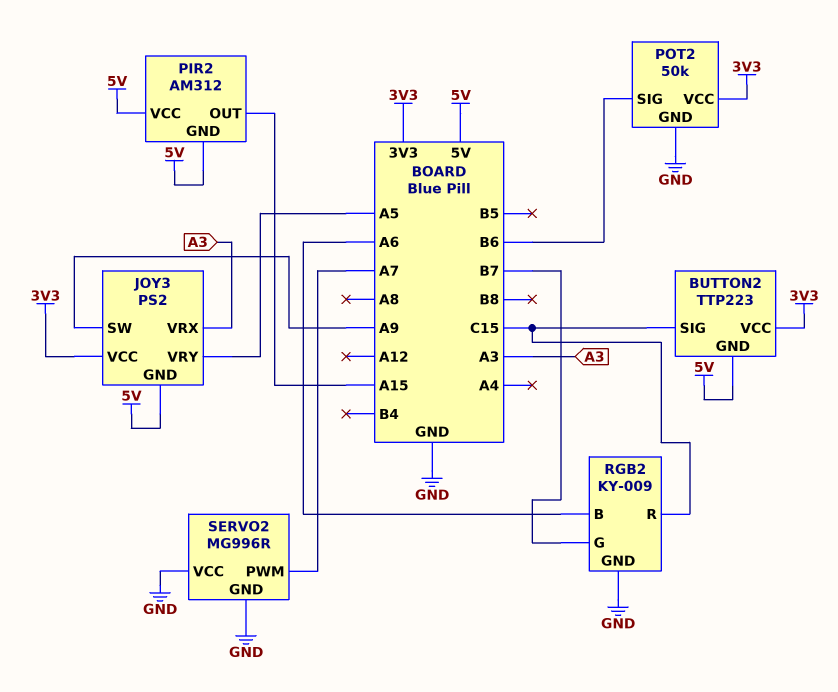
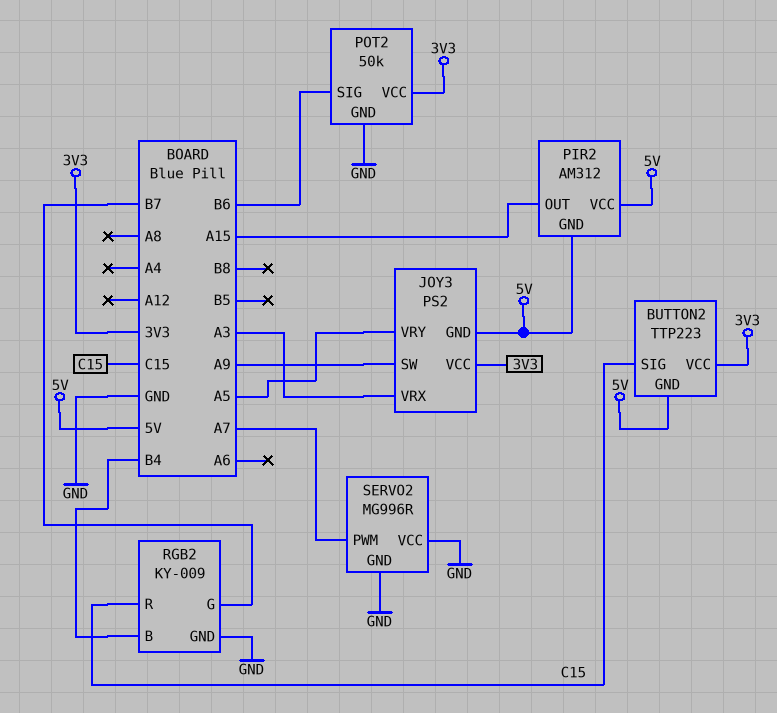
RGB2 pin B: A6 -> B4

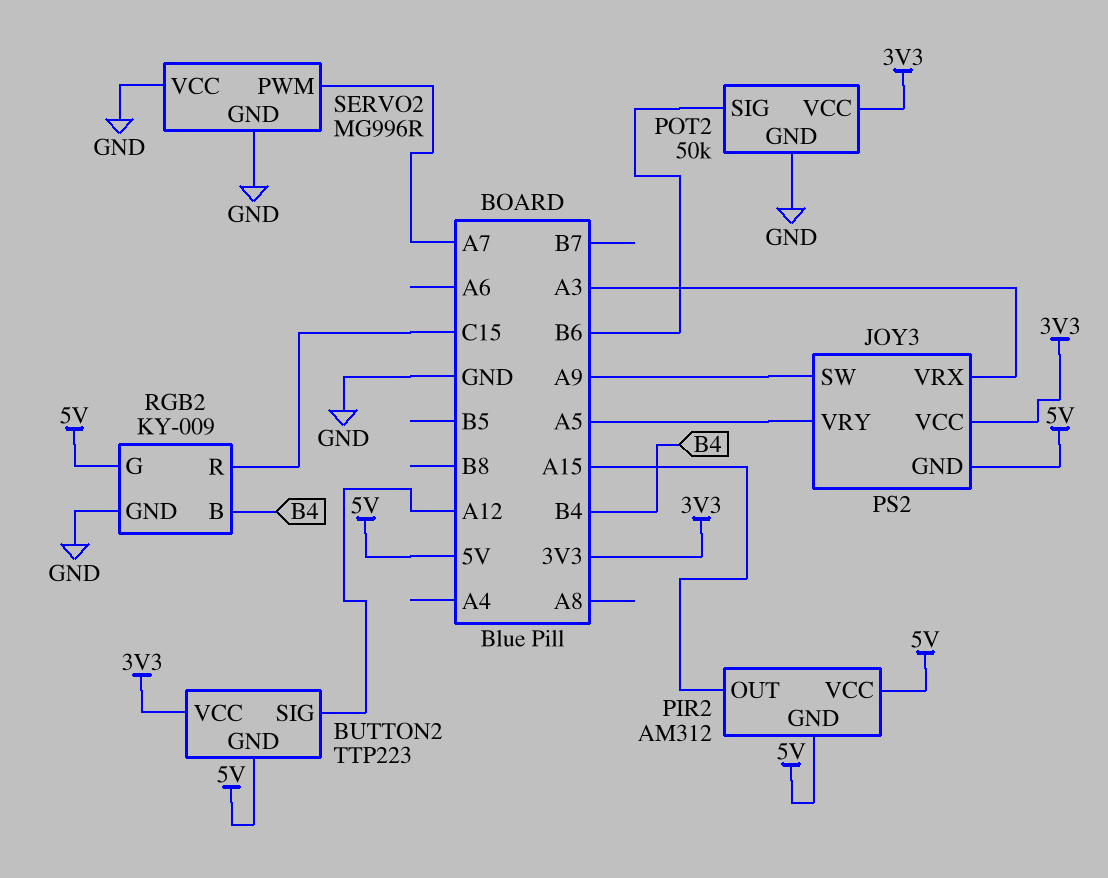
BUTTON2 pin SIG: C15 -> A12
RGB2 pin G: B7 -> 5V

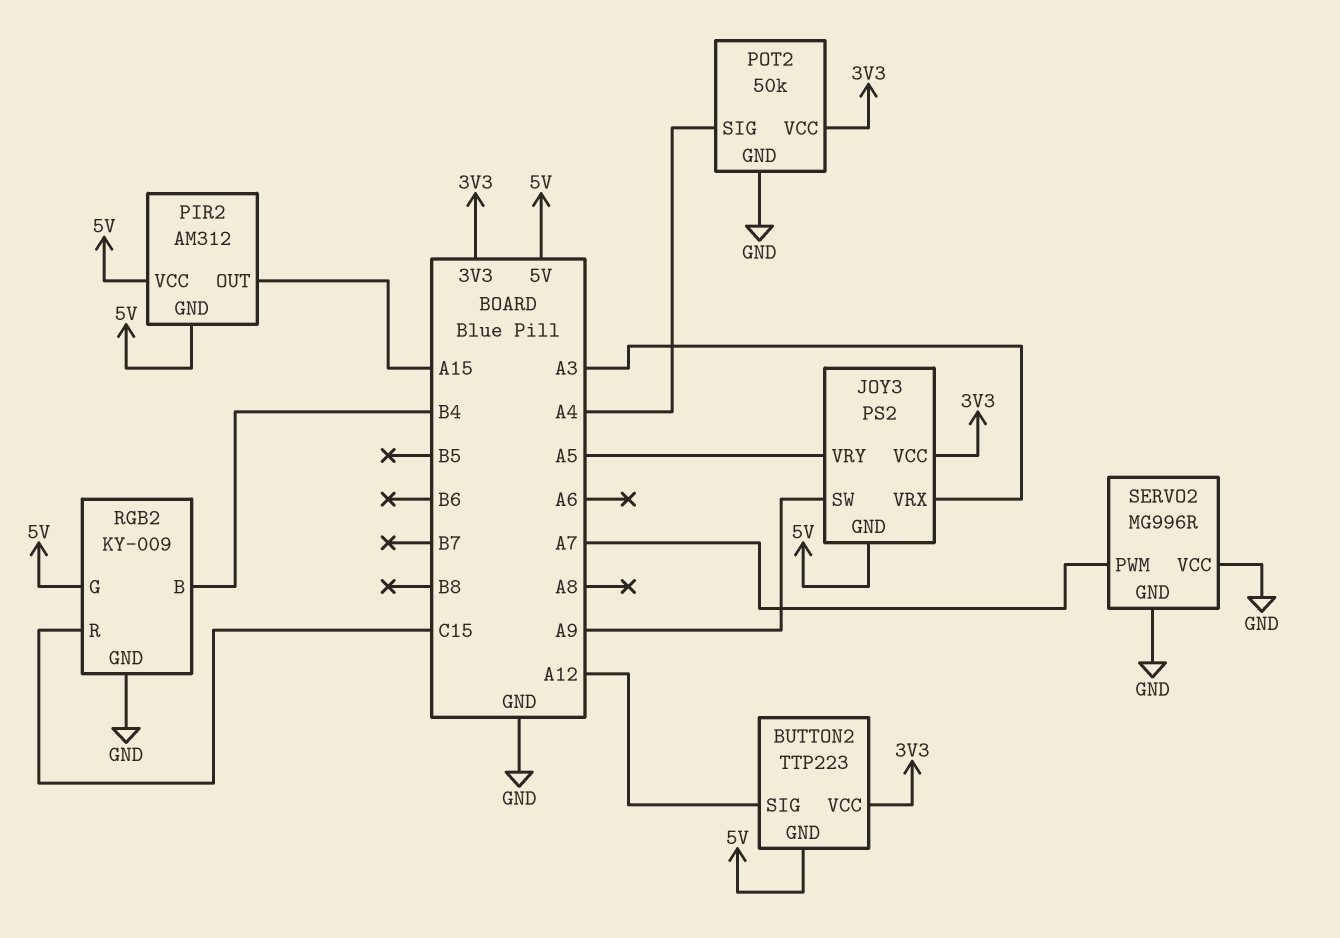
POT2 pin SIG: B6 -> A4

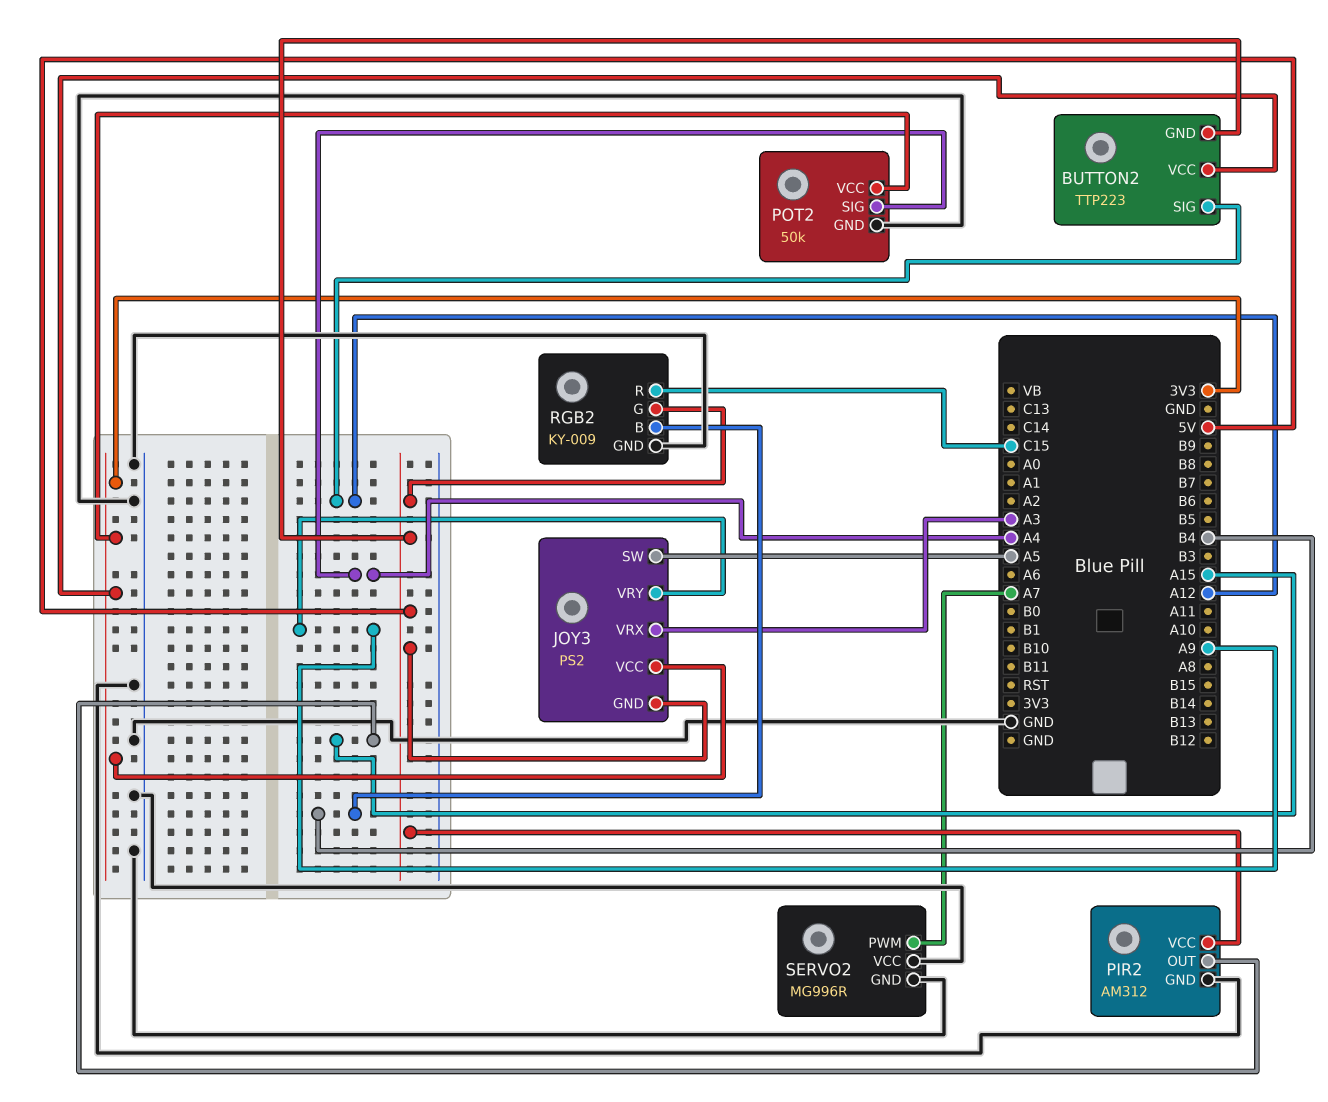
JOY3 pin SW: A9 -> A5
JOY3 pin VRY: A5 -> A9
PIR2 pin GND: 5V -> GND

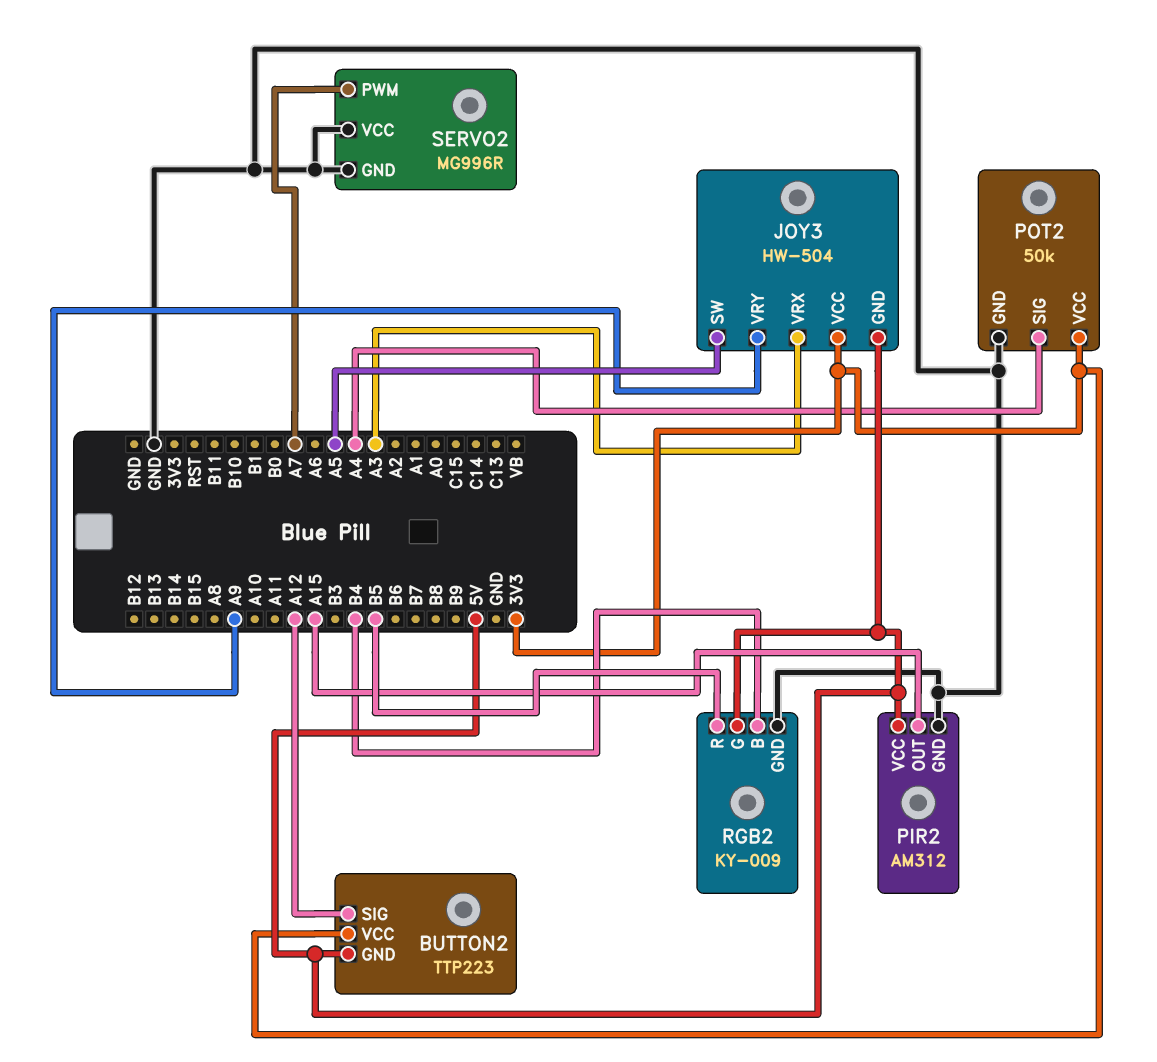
JOY3: PS2 -> HW-504
RGB2 pin R: C15 -> B5

